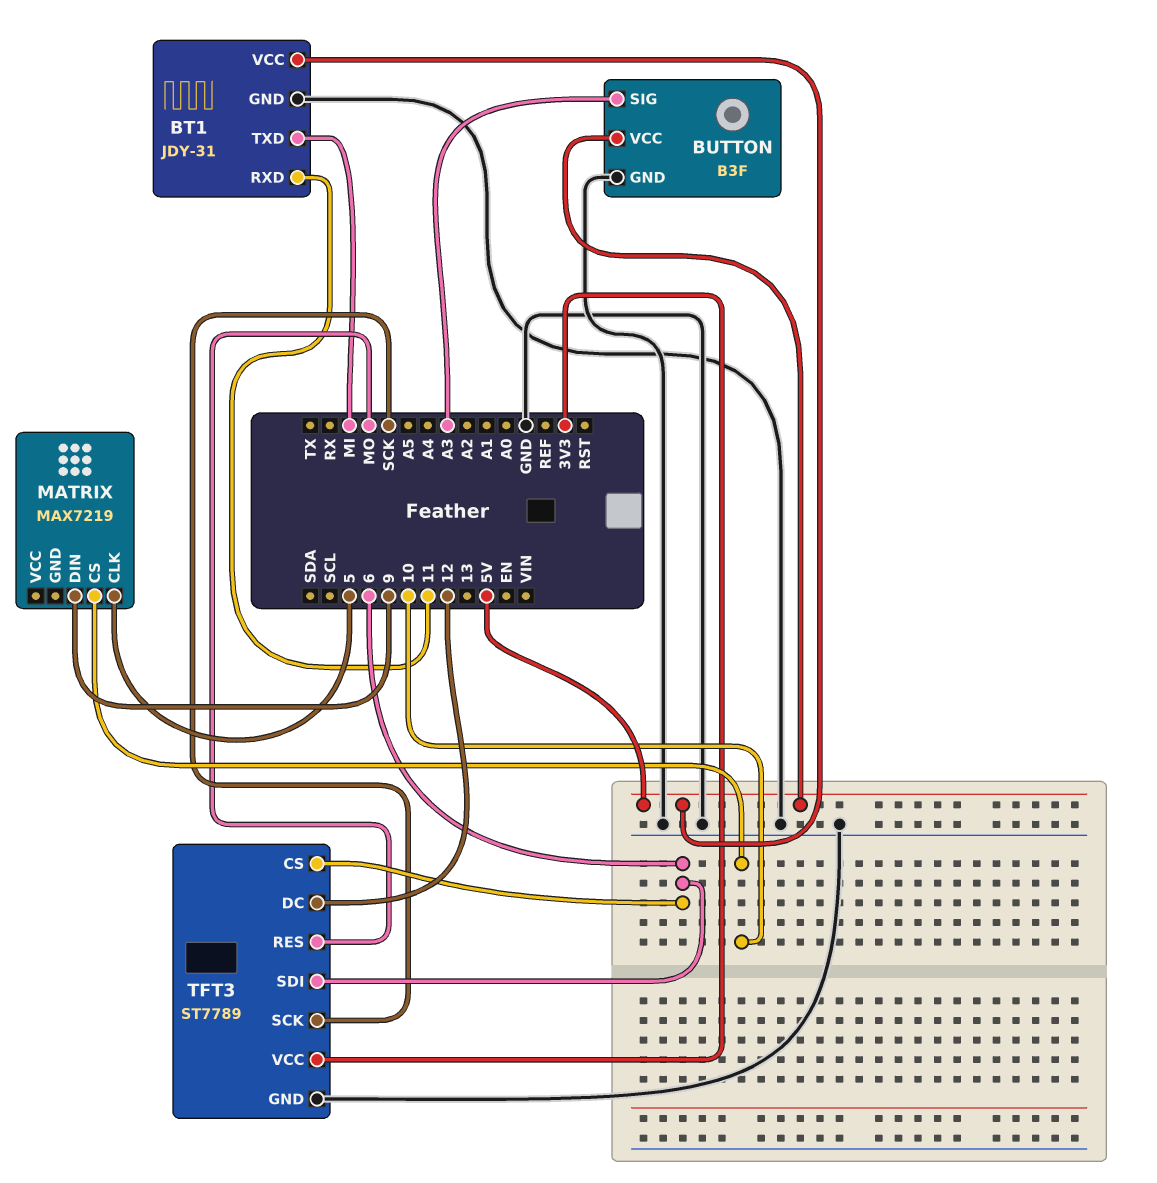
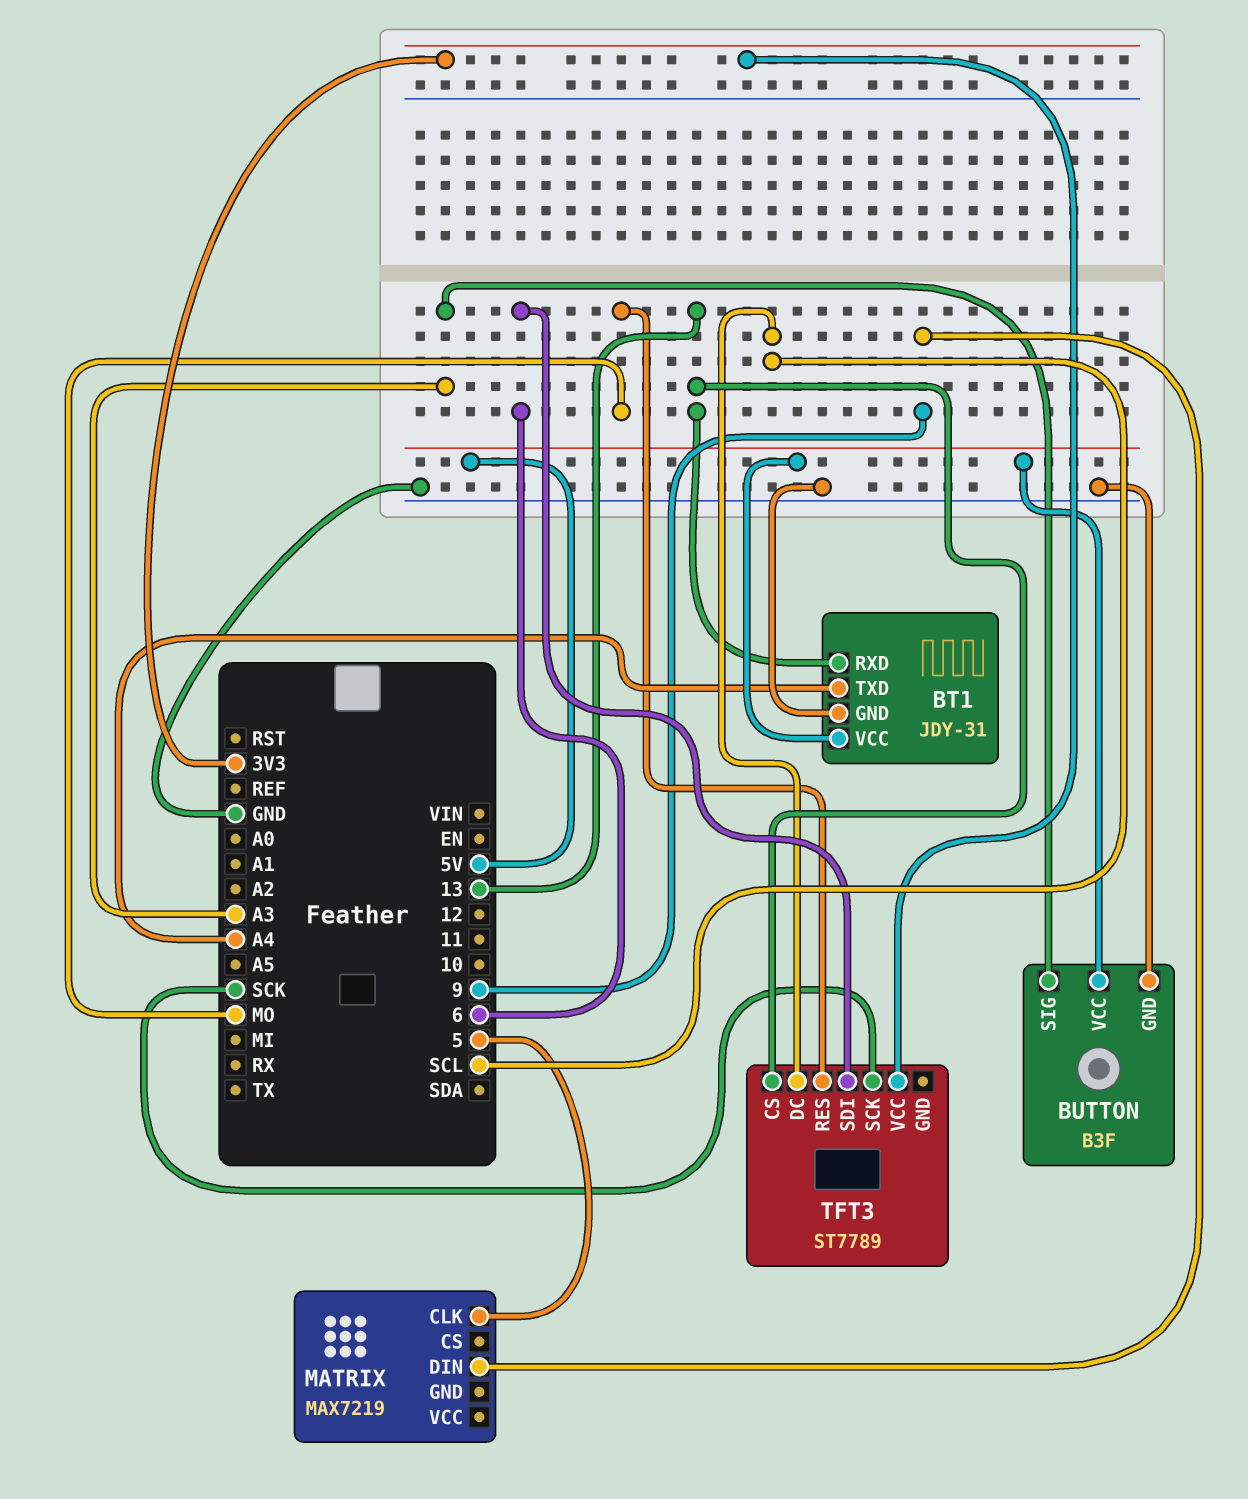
BT1 pin RXD: 11 -> 13
BT1 pin TXD: MI -> A4
MATRIX pin CS: 10 -> none
TFT3 pin CS: 6 -> 13
TFT3 pin DC: 12 -> SCL
TFT3 pin GND: GND -> none

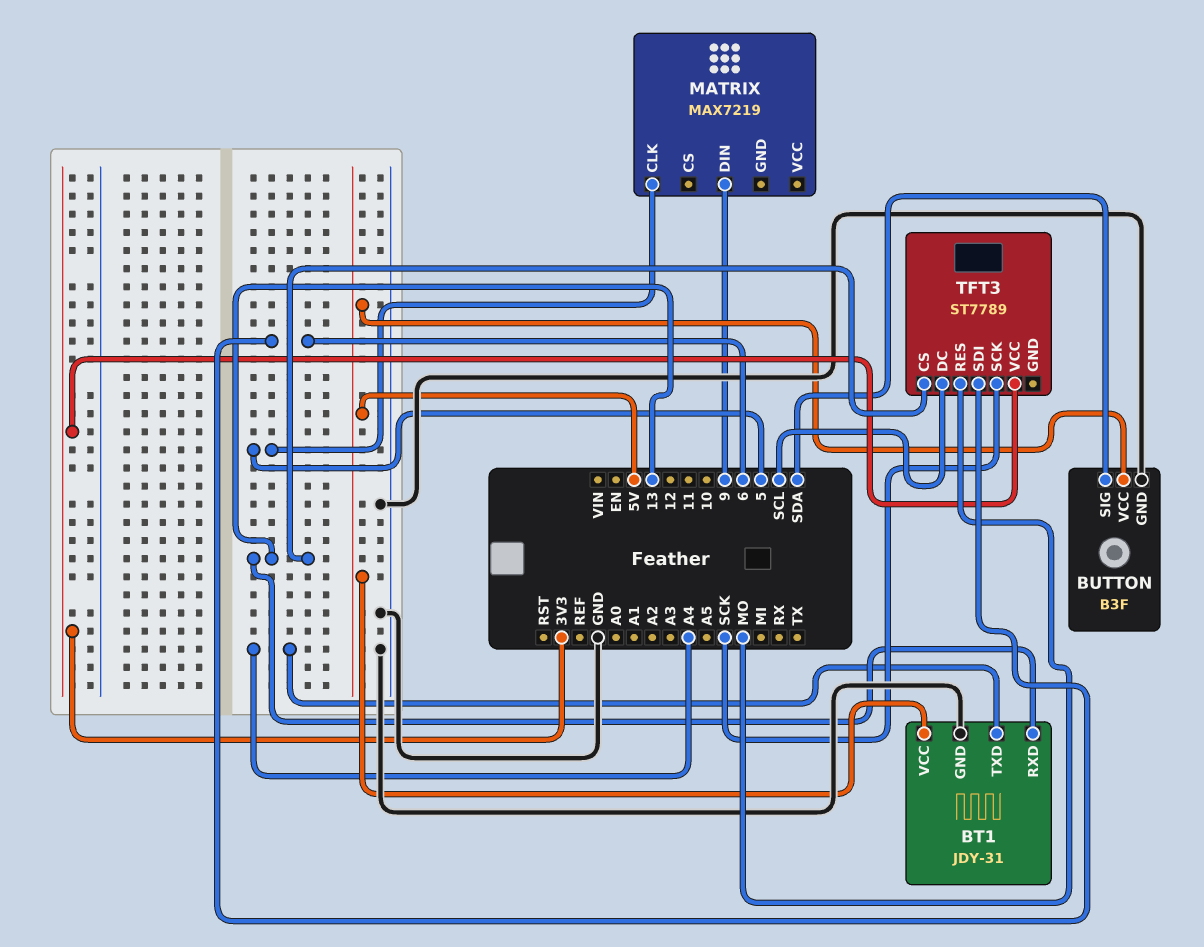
BUTTON pin SIG: A3 -> SDA

